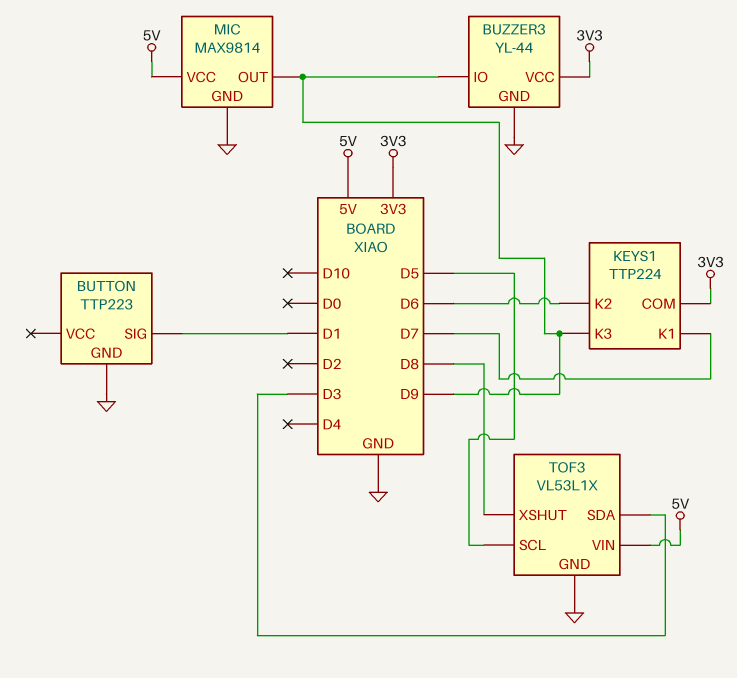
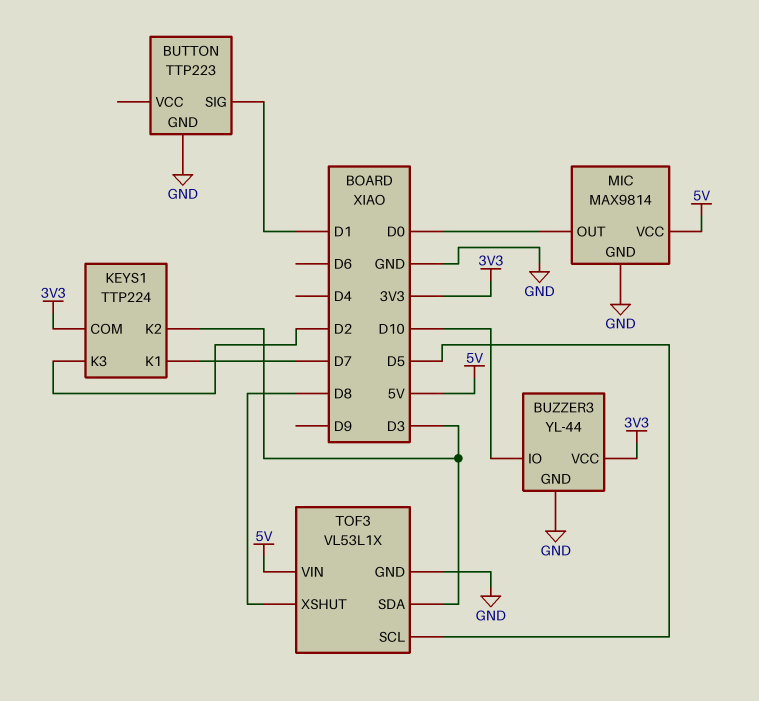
BUZZER3 pin IO: D9 -> D10
KEYS1 pin K2: D6 -> D3
KEYS1 pin K3: D9 -> D2
MIC pin OUT: D9 -> D0

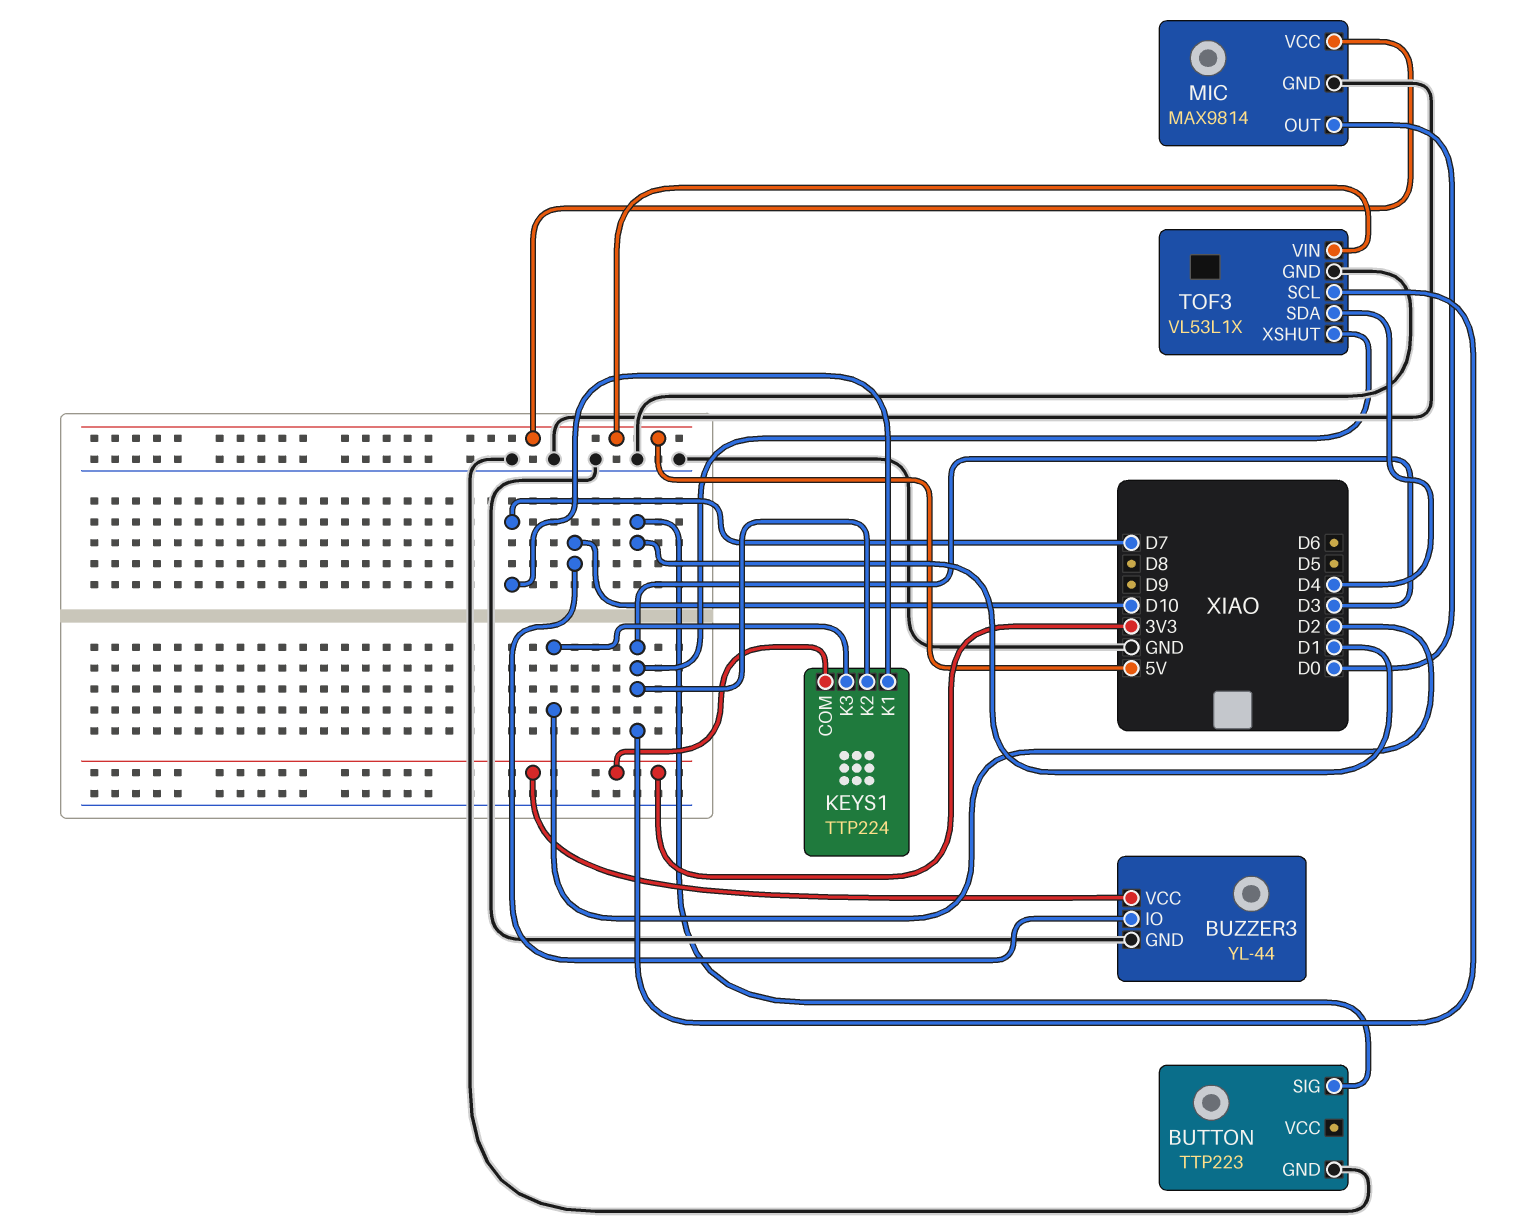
TOF3 pin SCL: D5 -> D3
TOF3 pin SDA: D3 -> D4
TOF3 pin XSHUT: D8 -> D3

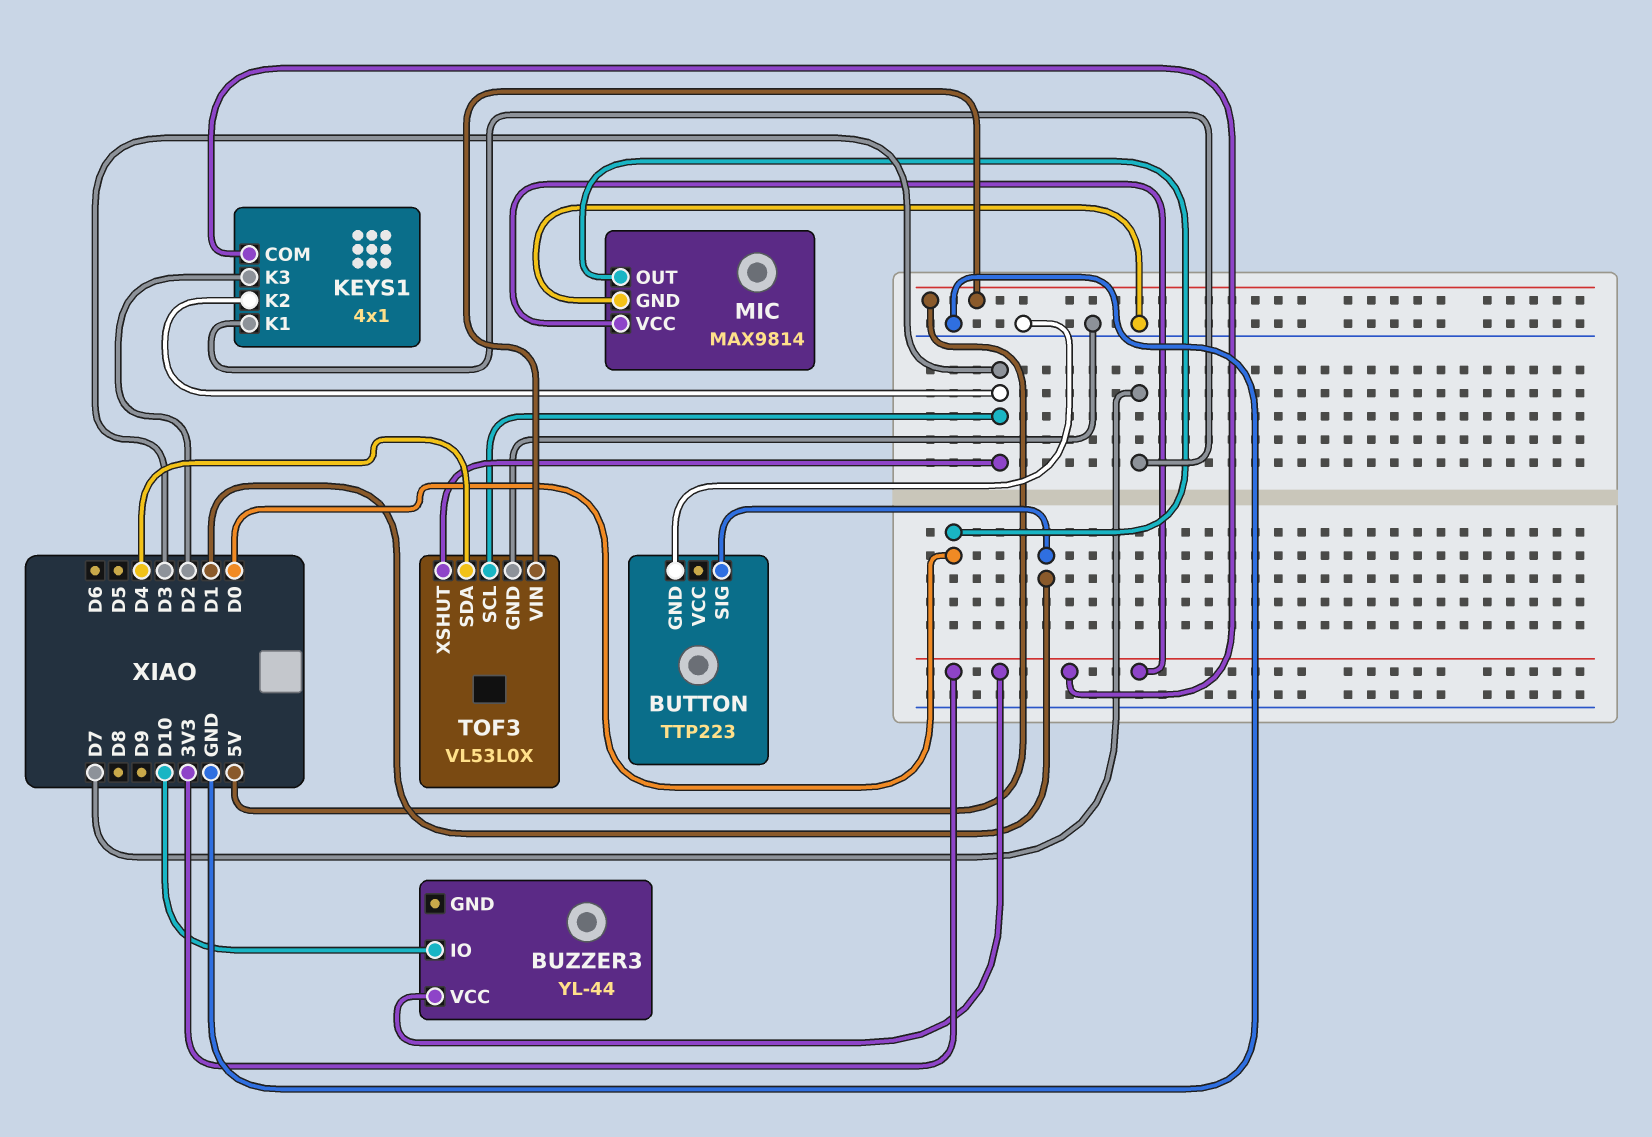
BUZZER3 pin GND: GND -> none
KEYS1: TTP224 -> 4x1
MIC pin VCC: 5V -> 3V3
TOF3: VL53L1X -> VL53L0X

